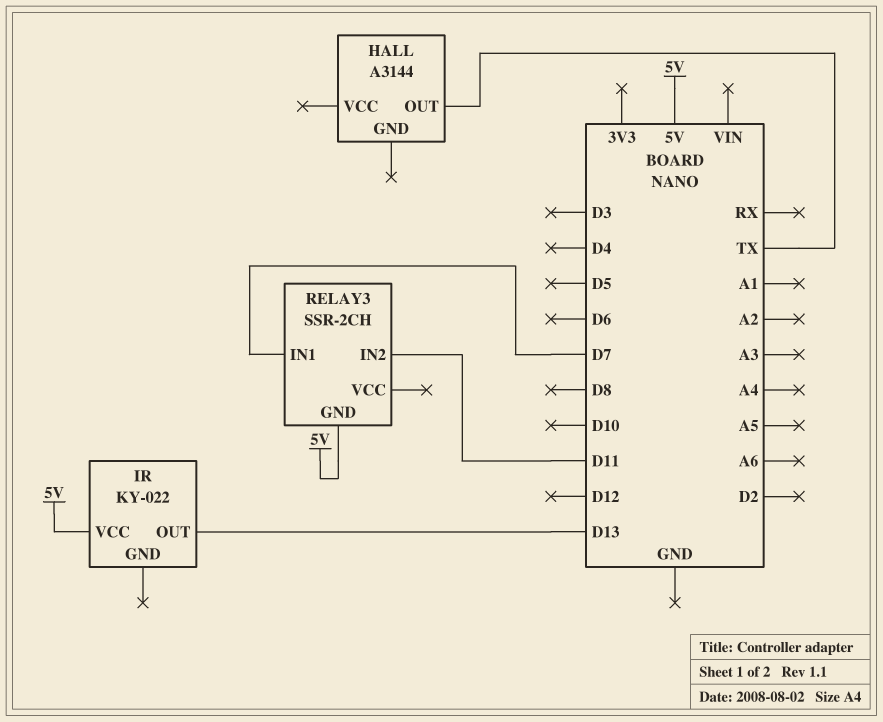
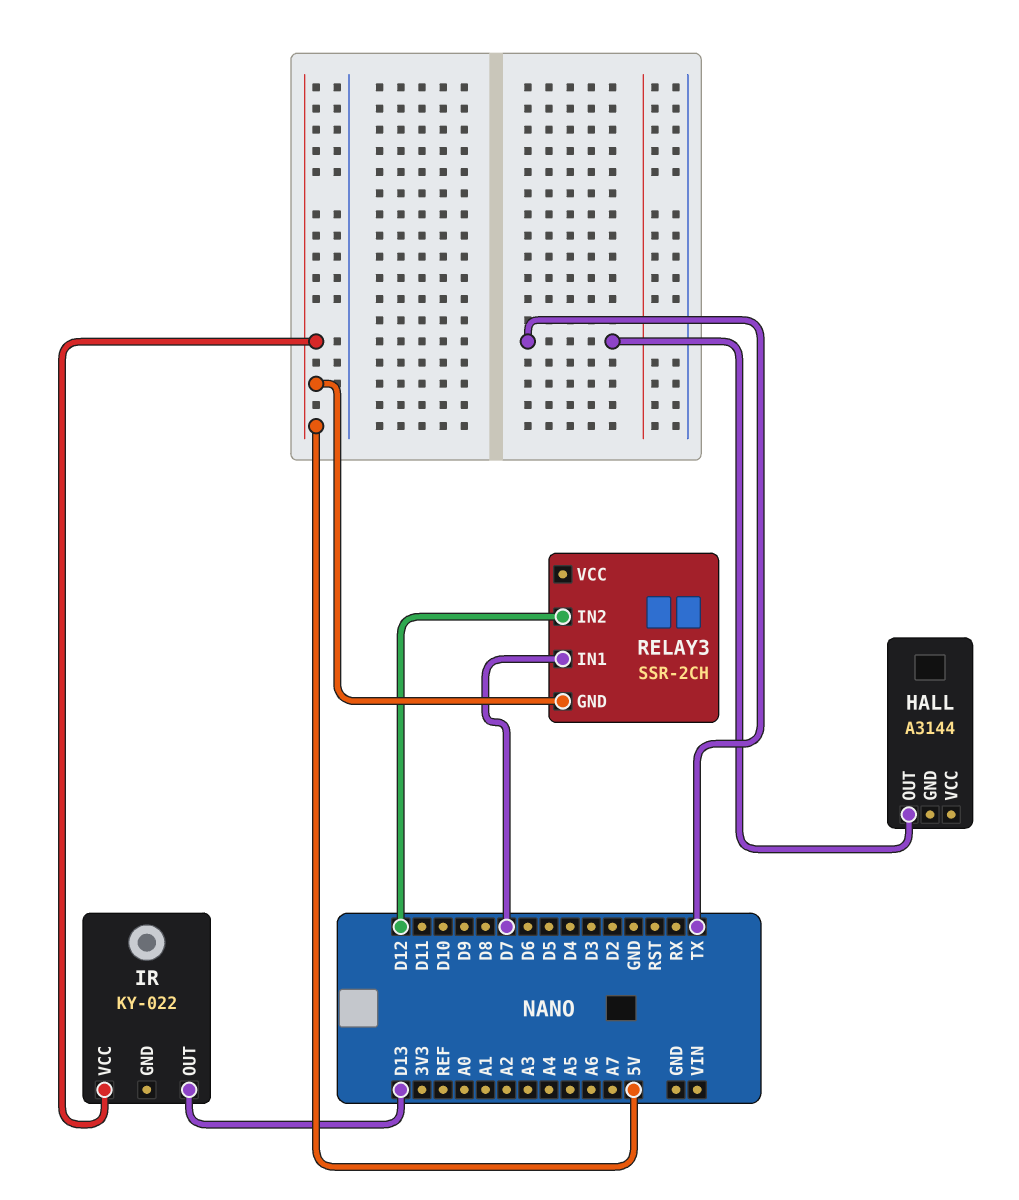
RELAY3 pin IN2: D11 -> D12

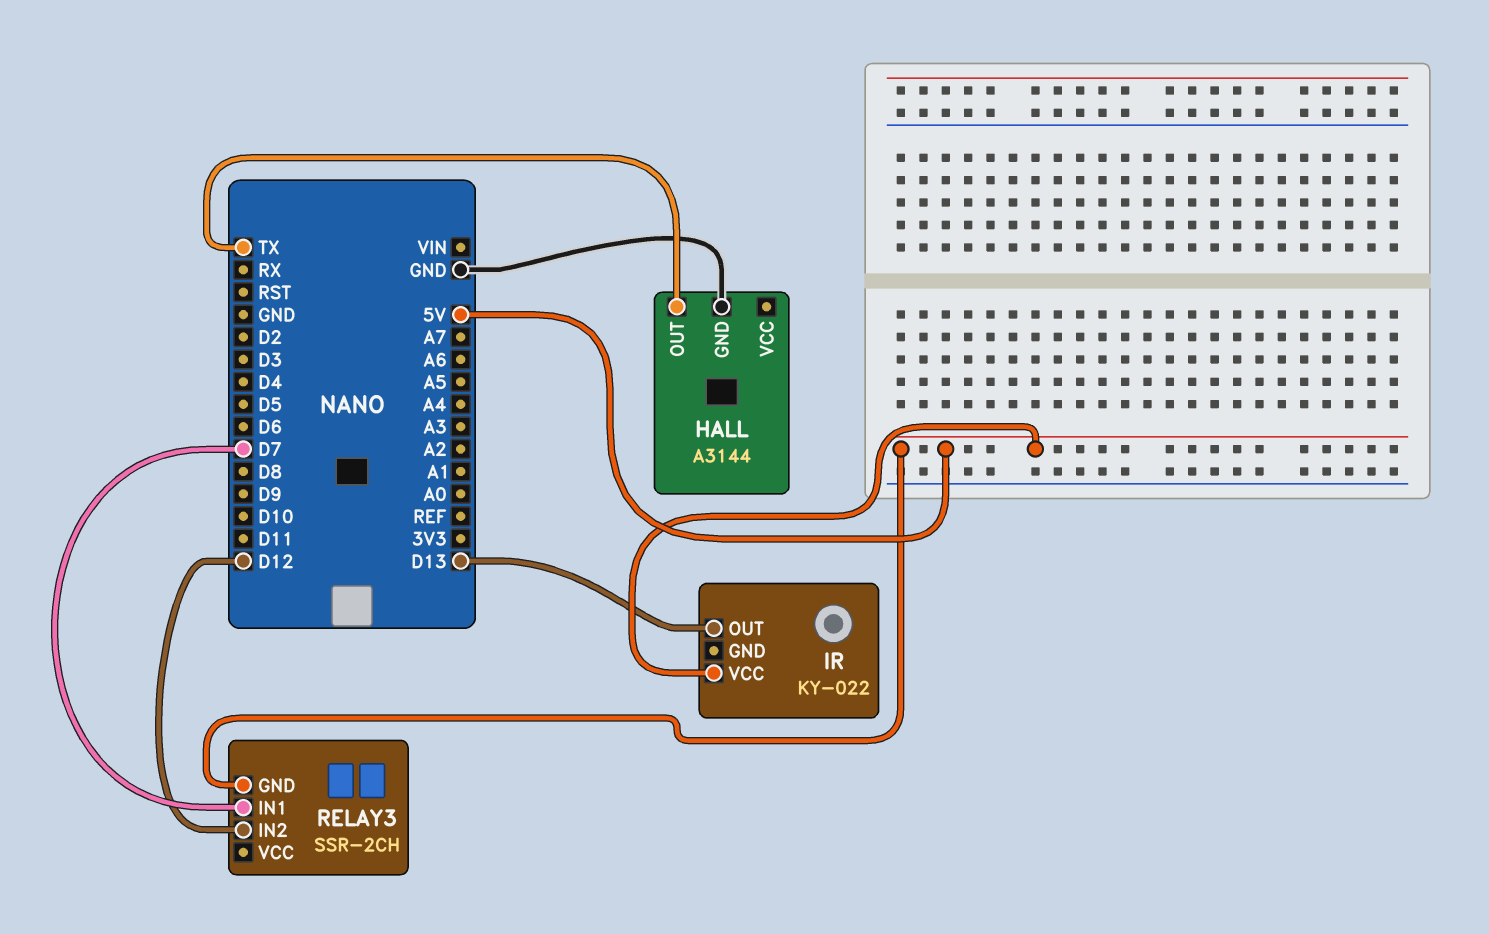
HALL pin GND: none -> GND

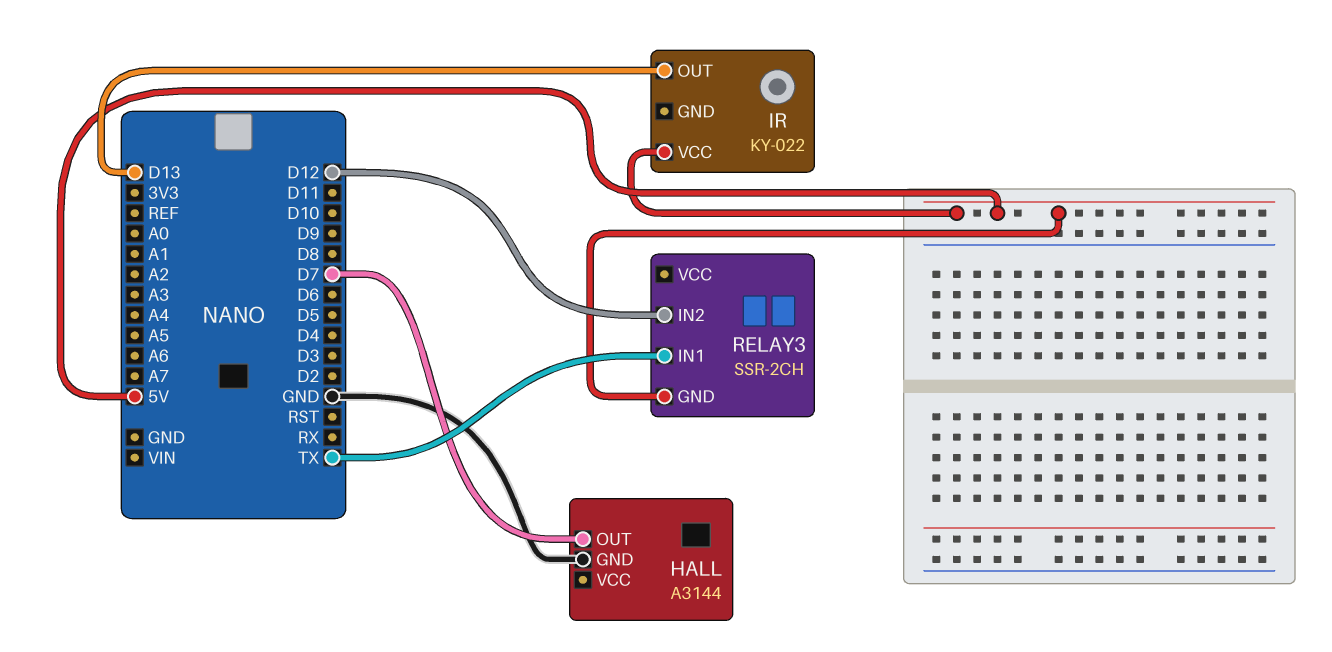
HALL pin OUT: TX -> D7
RELAY3 pin IN1: D7 -> TX

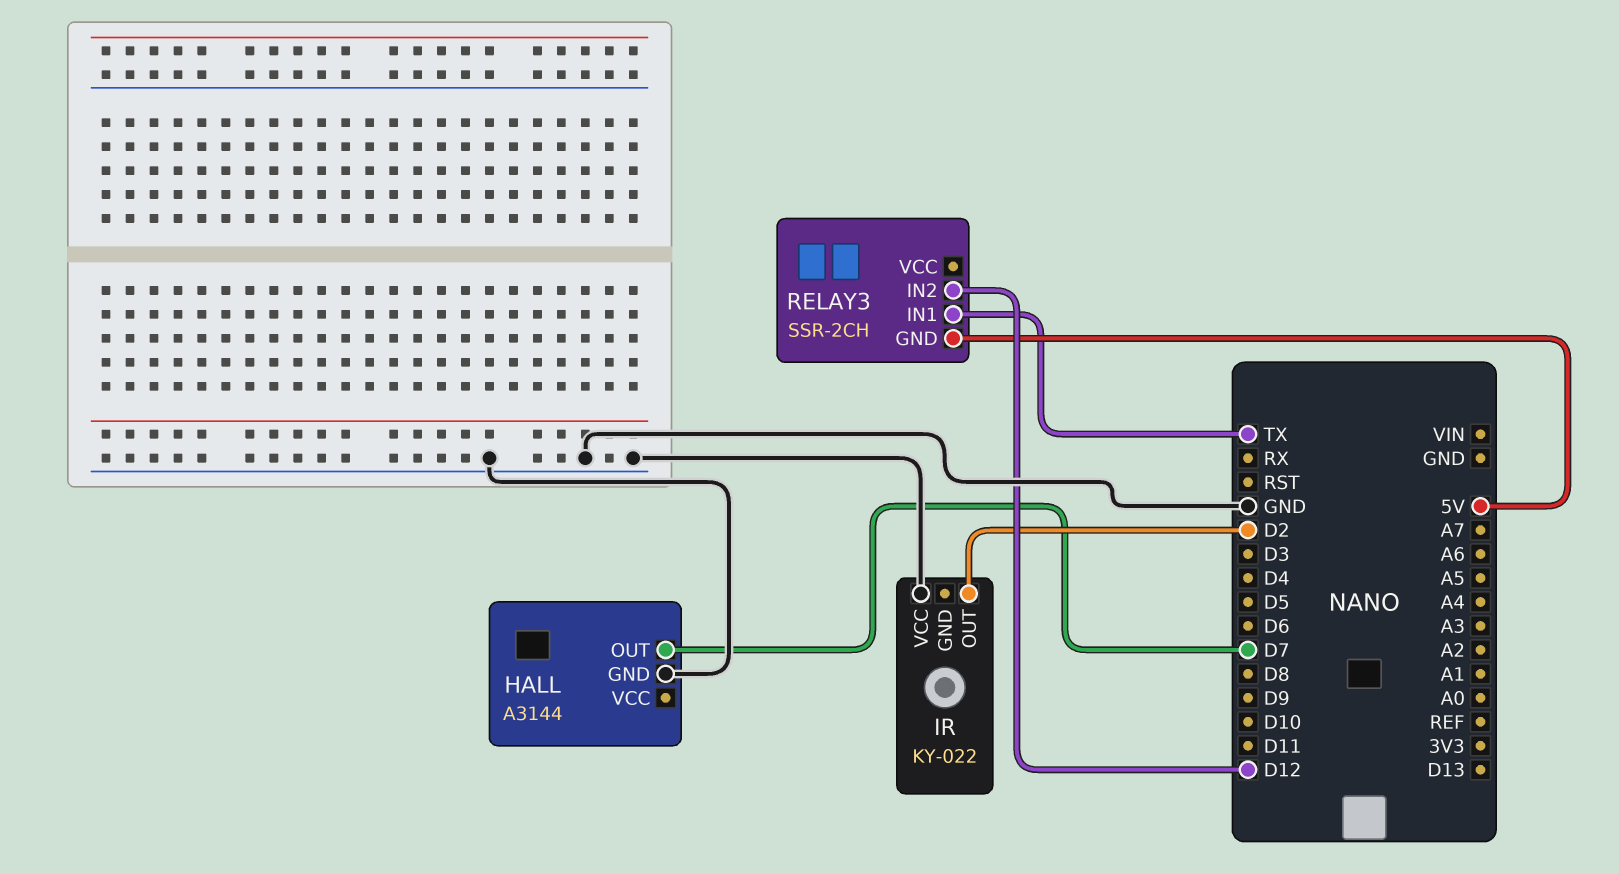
IR pin OUT: D13 -> D2
IR pin VCC: 5V -> GND

